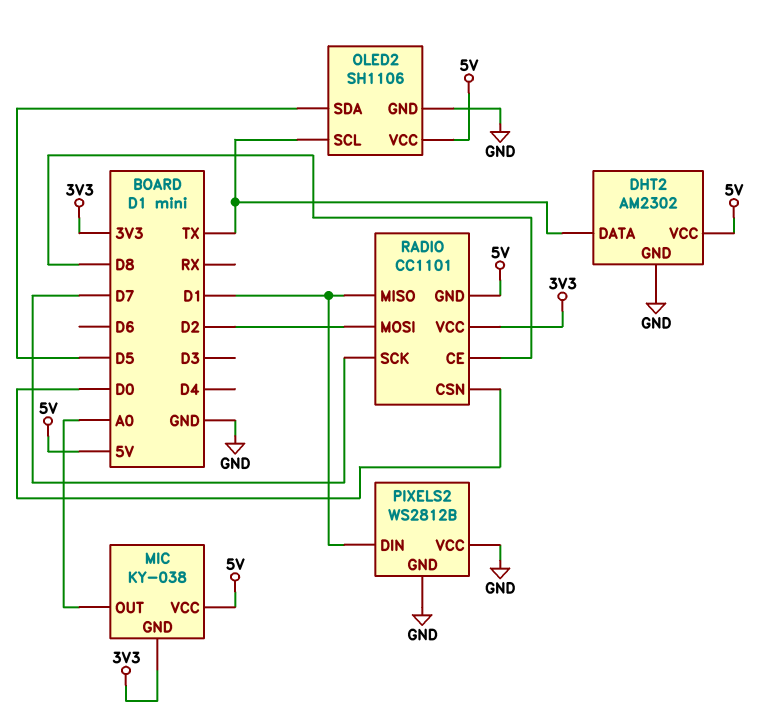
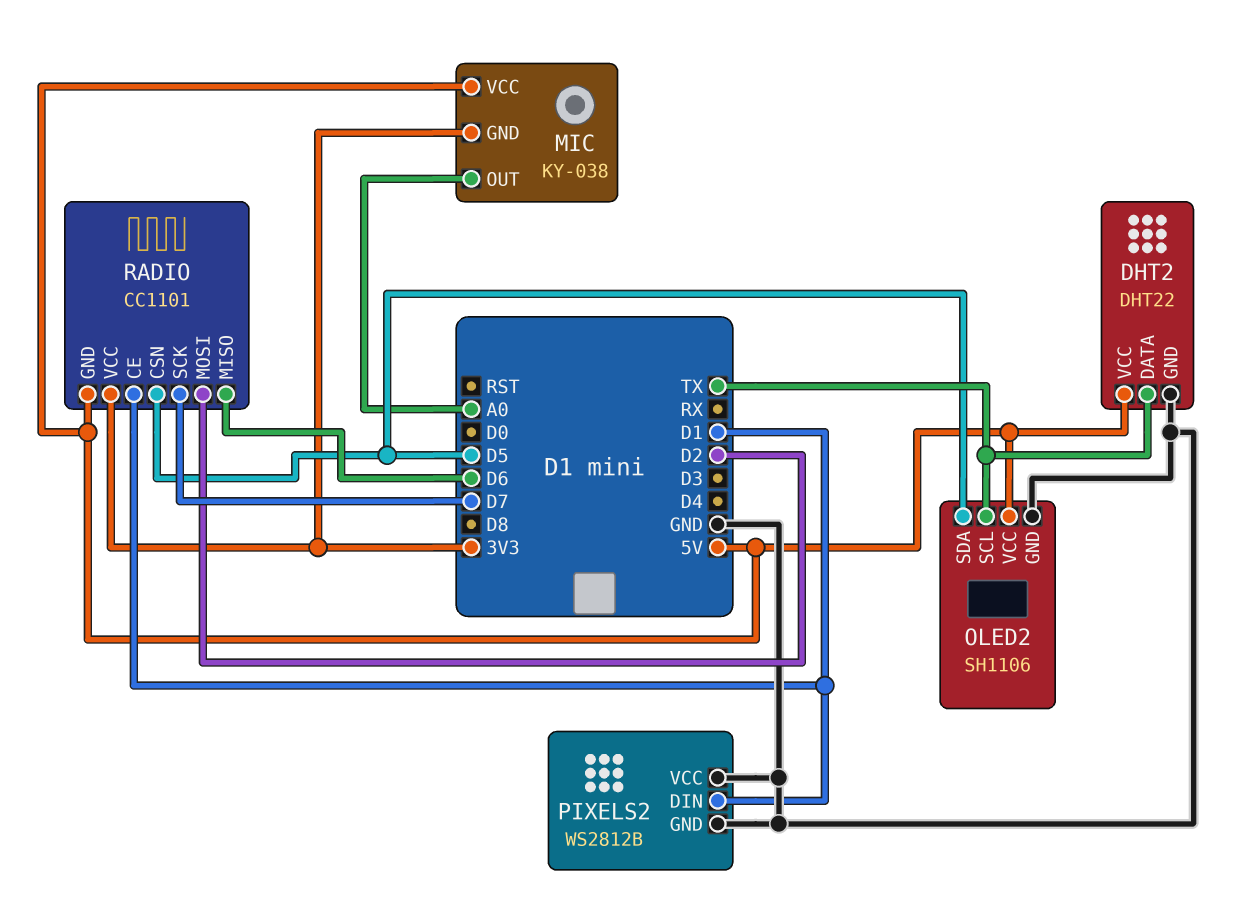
DHT2: AM2302 -> DHT22
RADIO pin CE: D8 -> D1
RADIO pin CSN: D0 -> D5
RADIO pin MISO: D1 -> D6

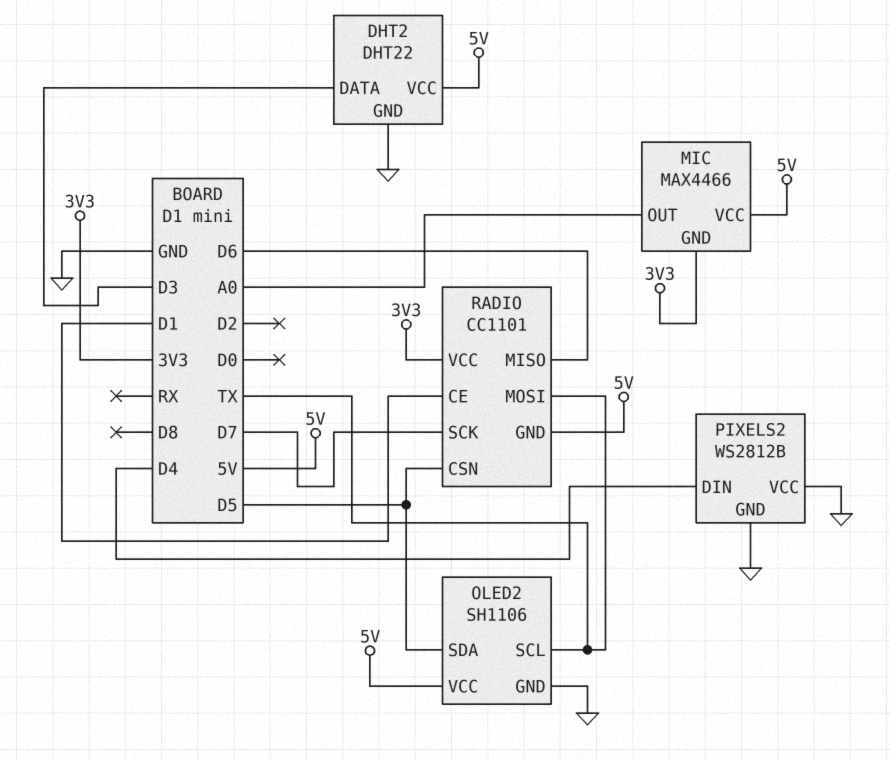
DHT2 pin DATA: TX -> D3
MIC: KY-038 -> MAX4466
PIXELS2 pin DIN: D1 -> D4
RADIO pin MOSI: D2 -> TX

